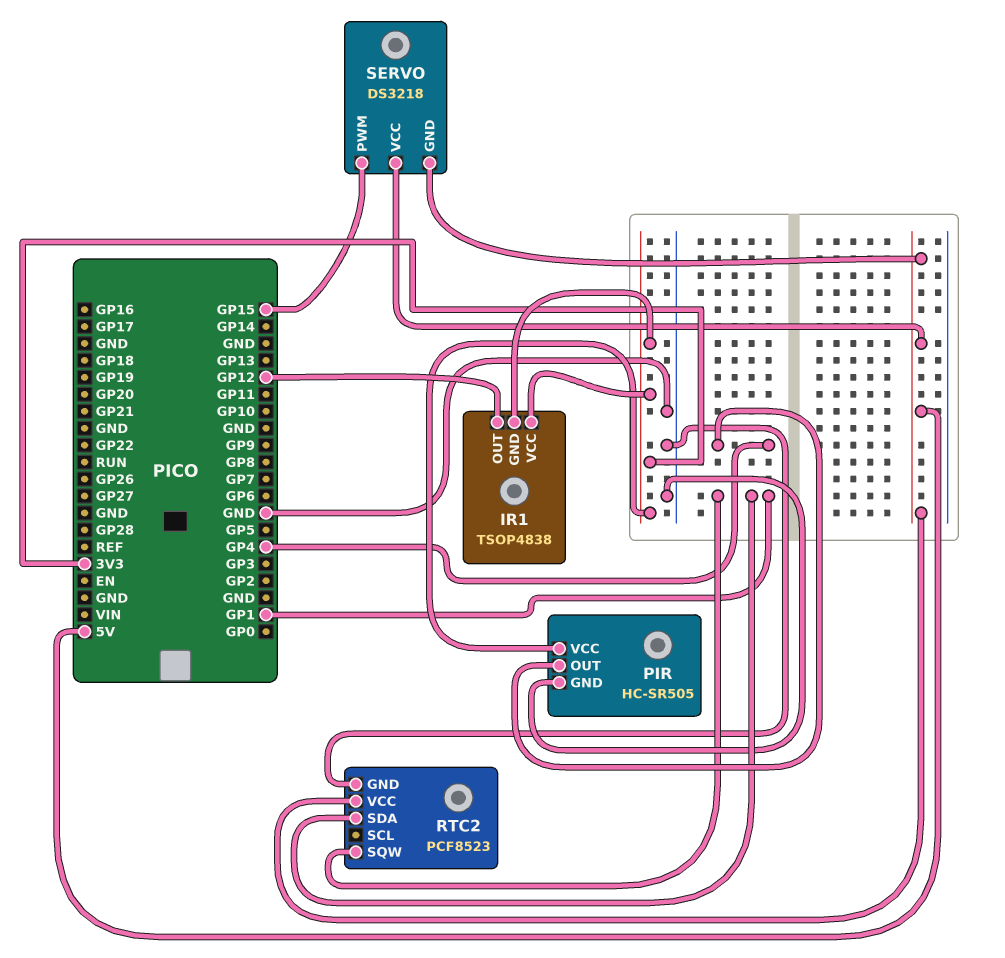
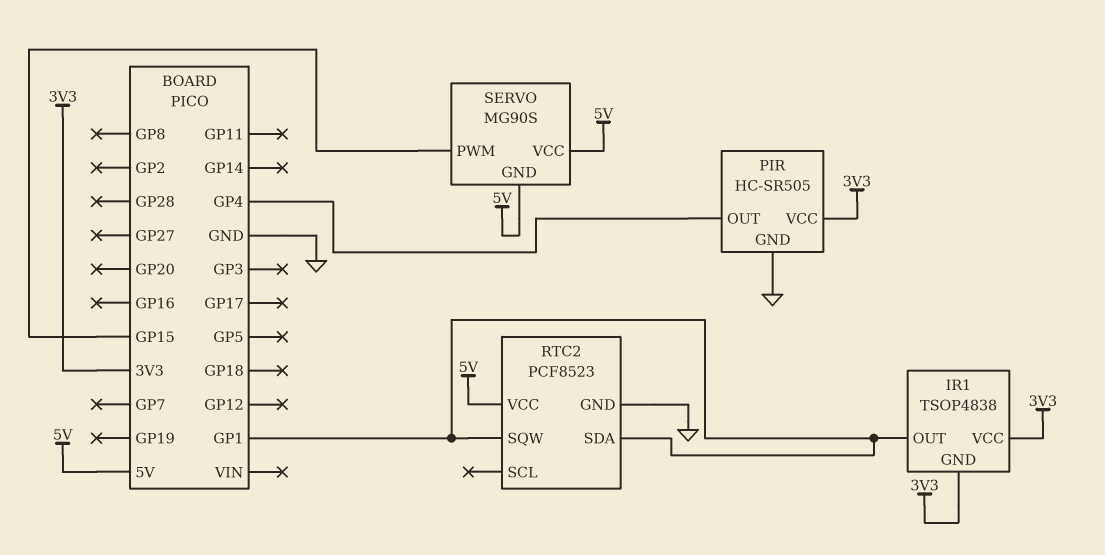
IR1 pin OUT: GP12 -> GP1
SERVO: DS3218 -> MG90S

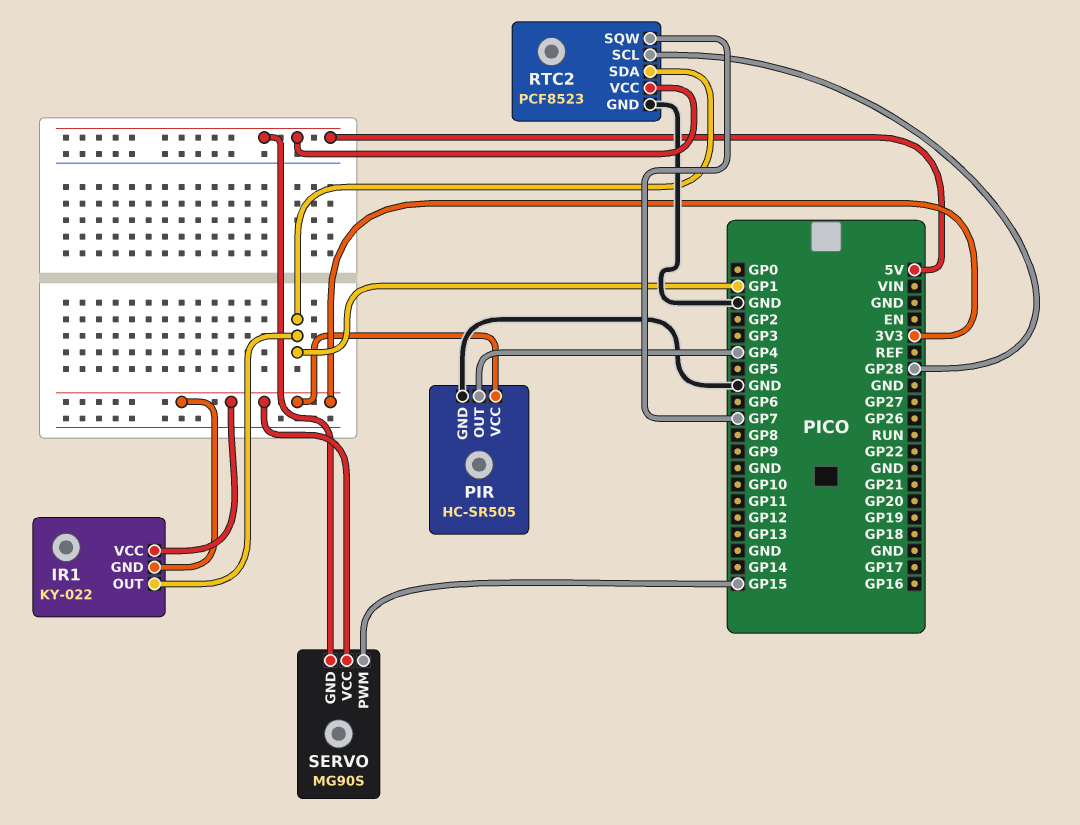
IR1: TSOP4838 -> KY-022
RTC2 pin SCL: none -> GP28
RTC2 pin SQW: GP1 -> GP7
SERVO pin VCC: 5V -> 3V3

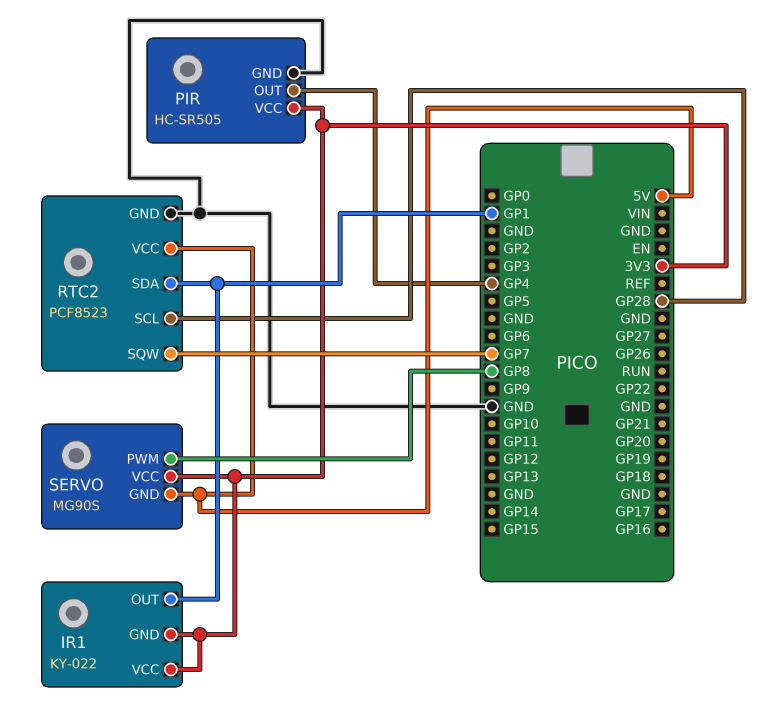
SERVO pin PWM: GP15 -> GP8

